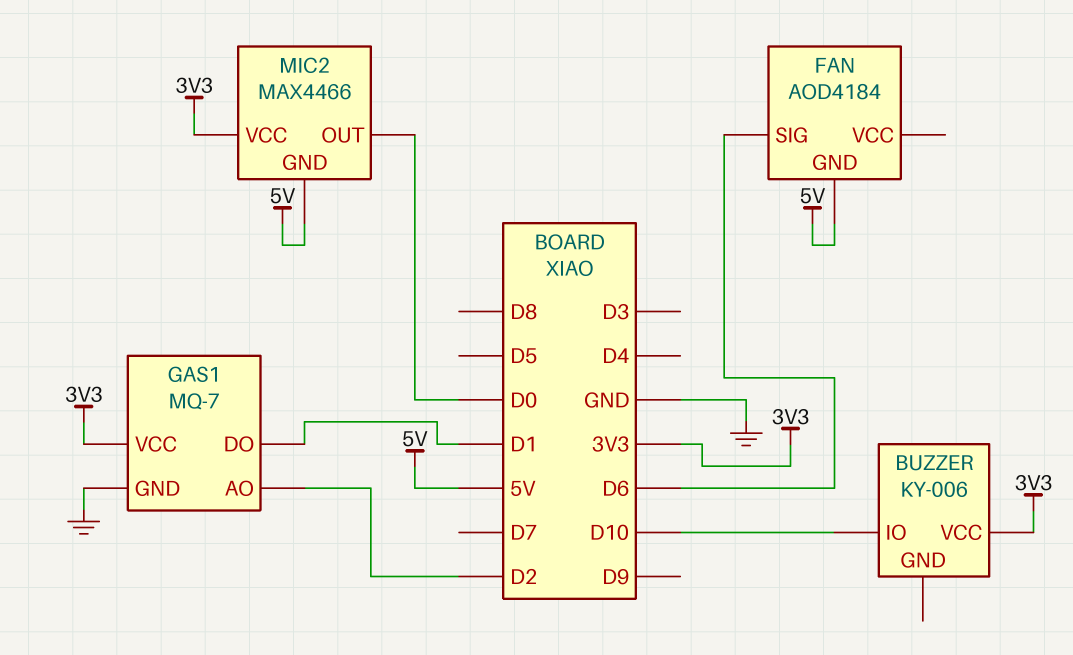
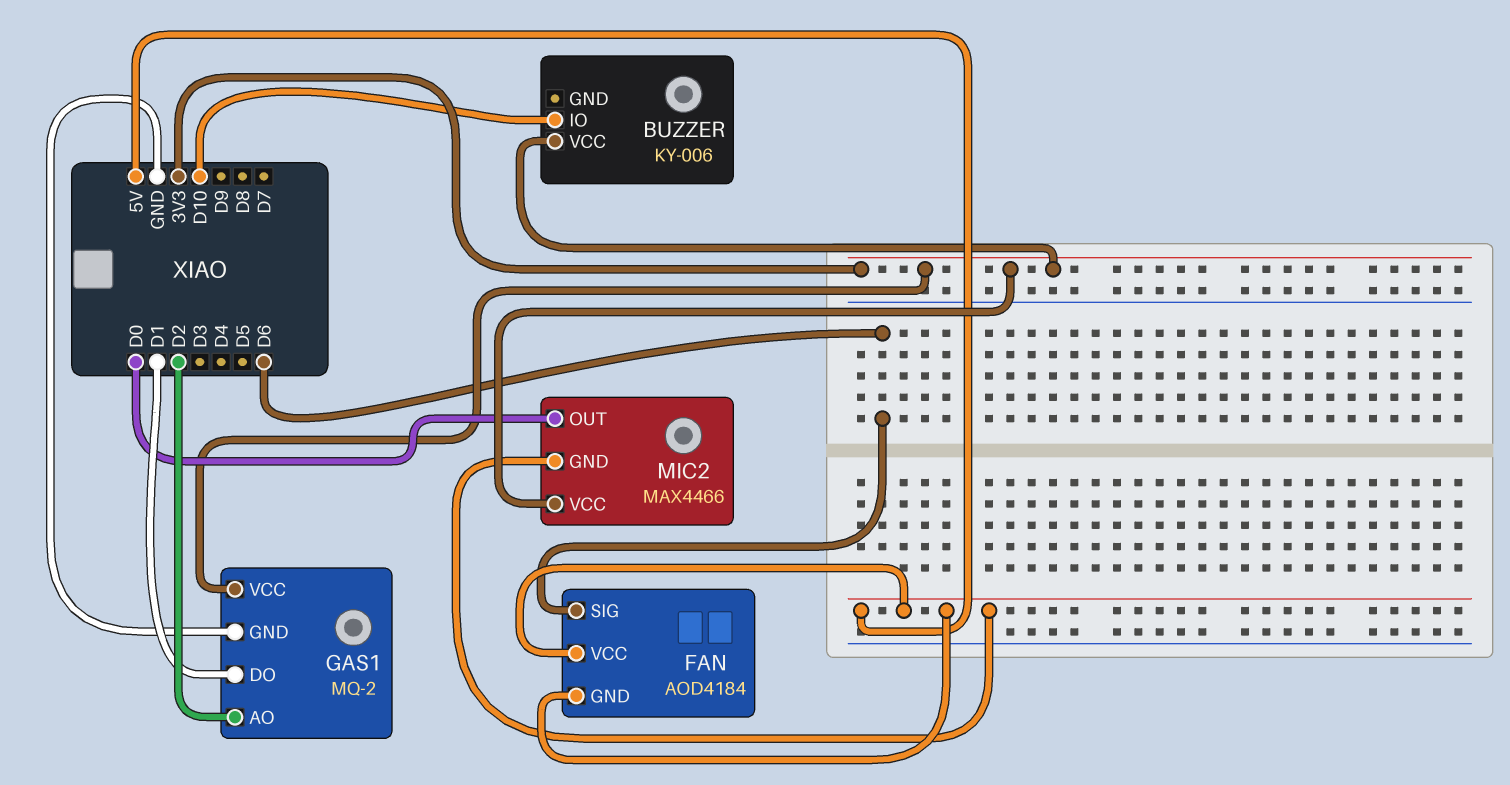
FAN pin VCC: none -> 5V
GAS1: MQ-7 -> MQ-2

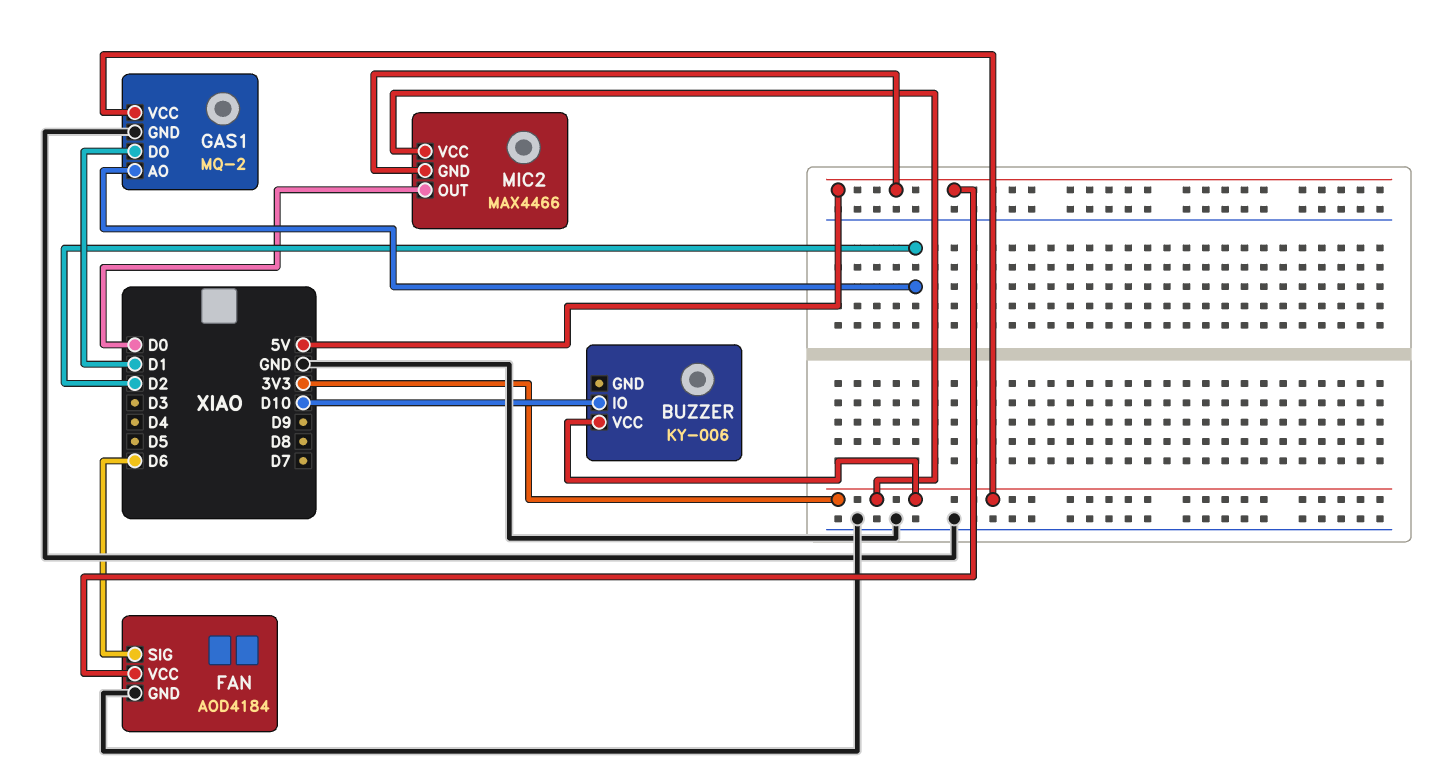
FAN pin GND: 5V -> GND

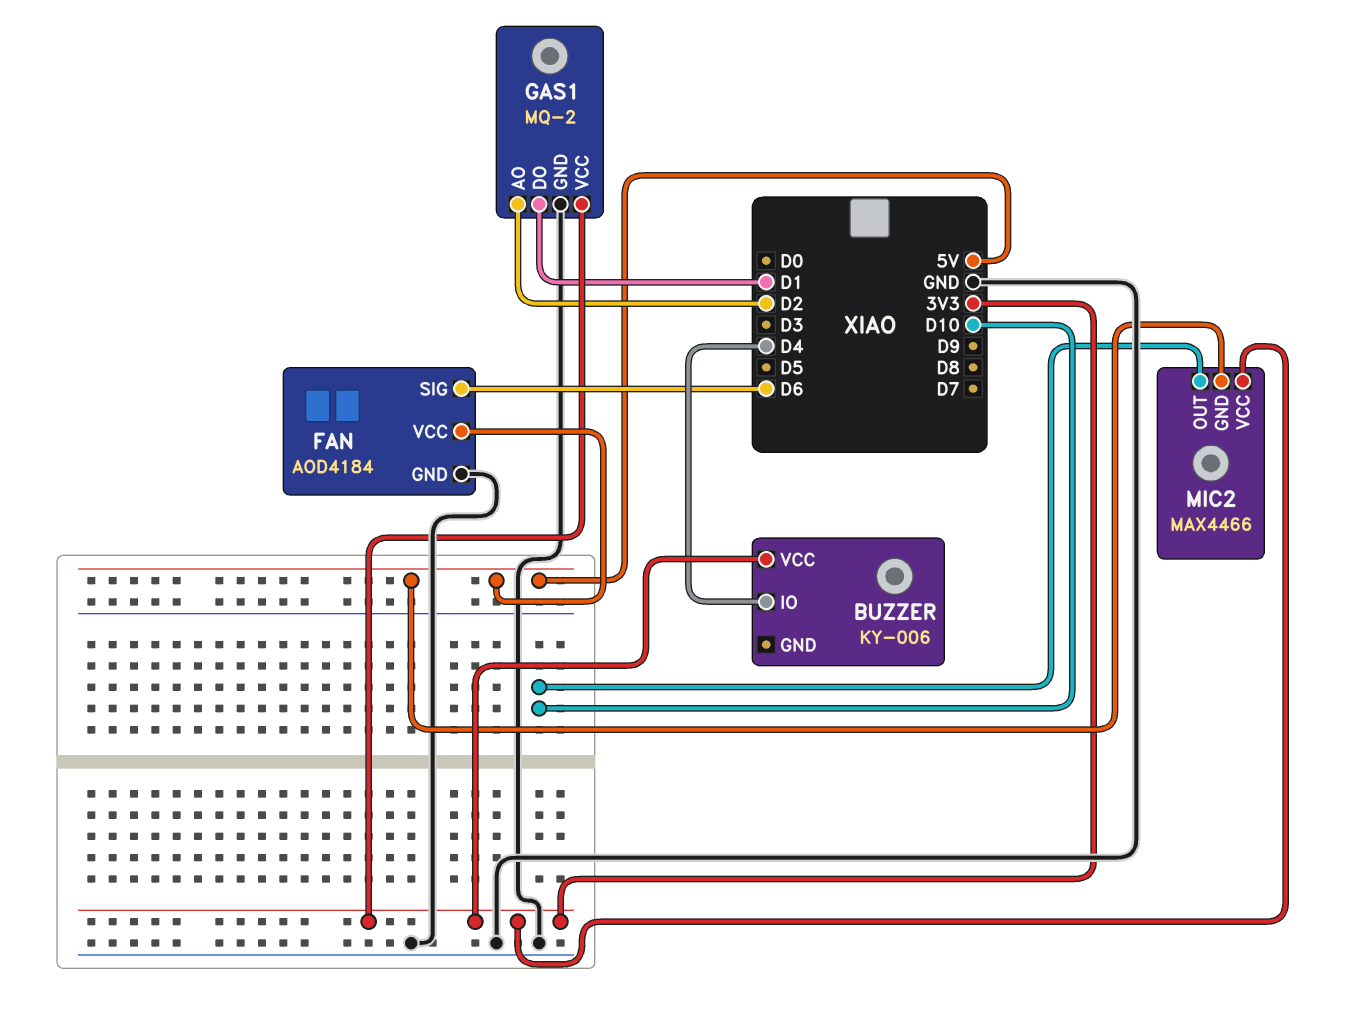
BUZZER pin IO: D10 -> D4
MIC2 pin OUT: D0 -> D10

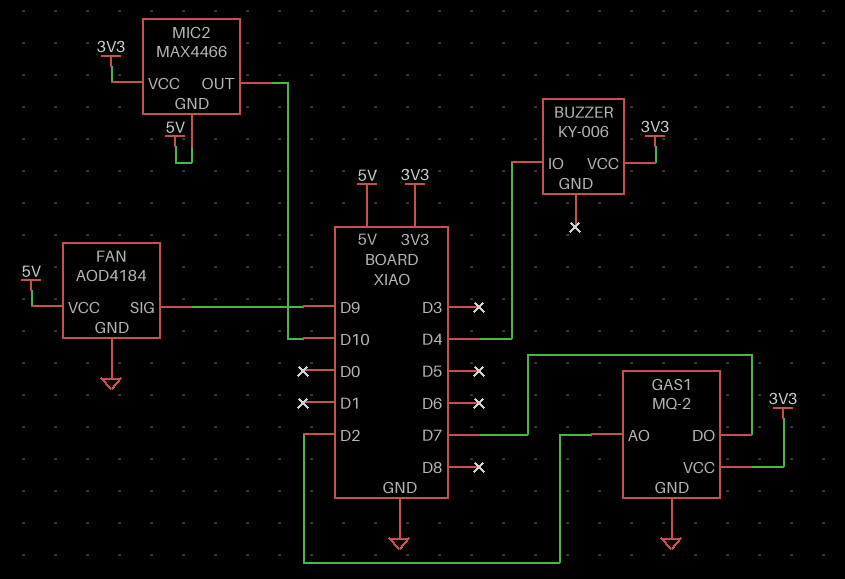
FAN pin SIG: D6 -> D9
GAS1 pin DO: D1 -> D7

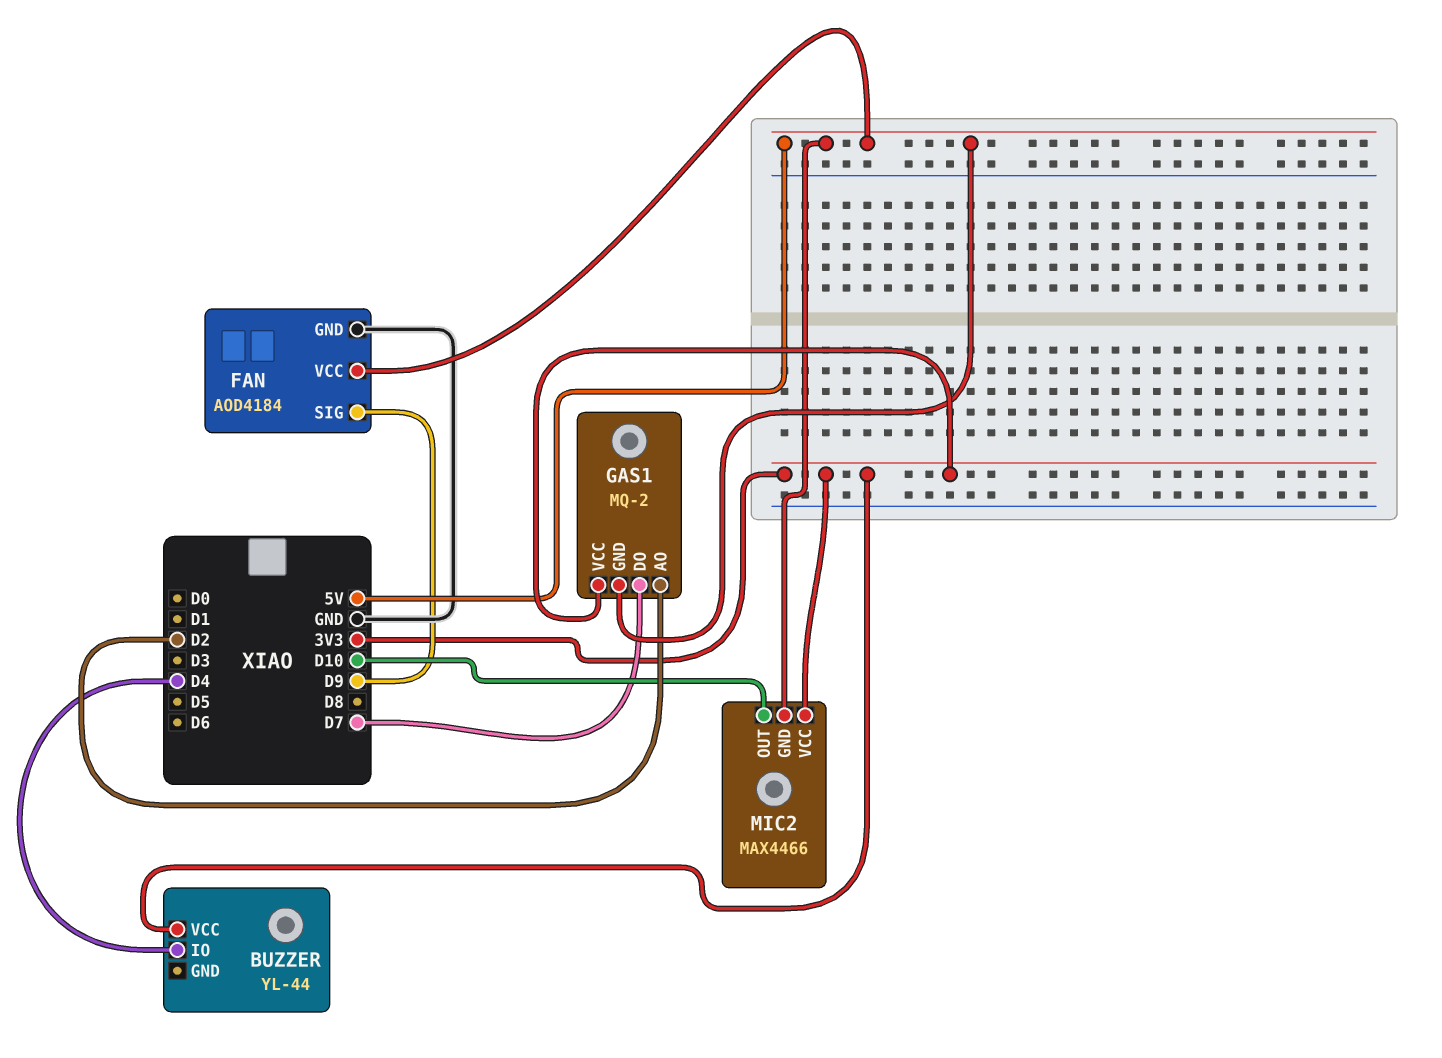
BUZZER: KY-006 -> YL-44
GAS1 pin GND: GND -> 5V

